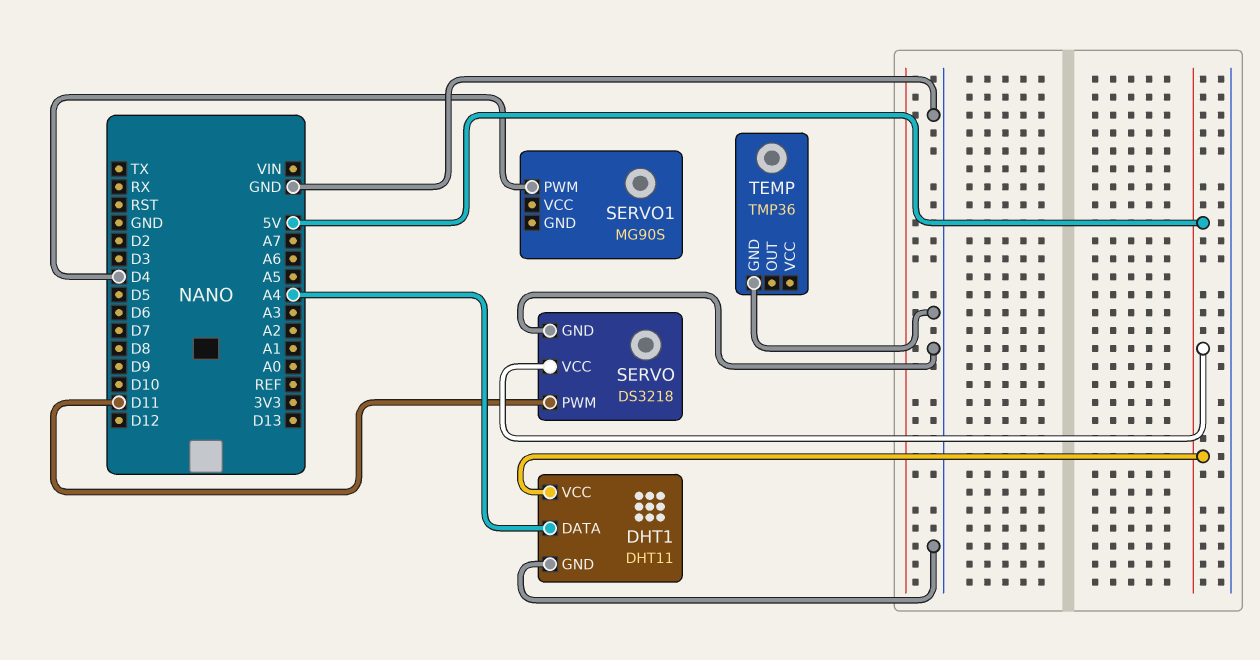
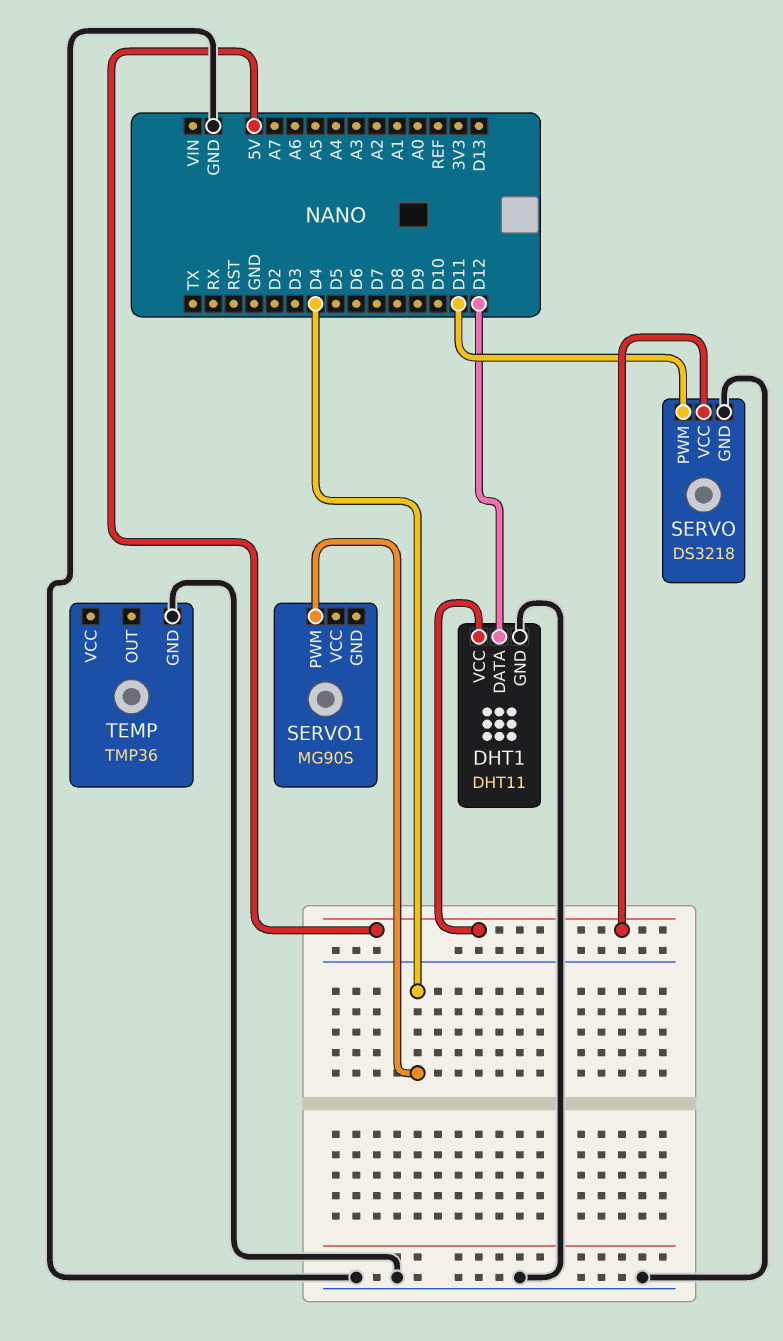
DHT1 pin DATA: A4 -> D12

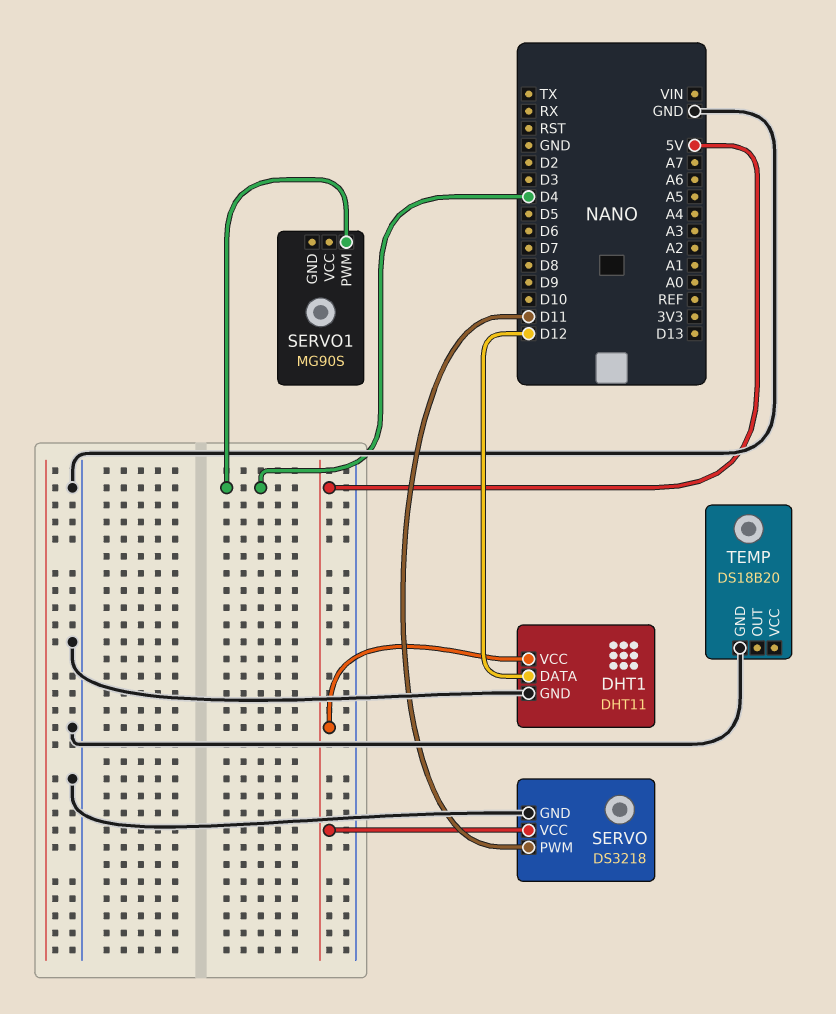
TEMP: TMP36 -> DS18B20

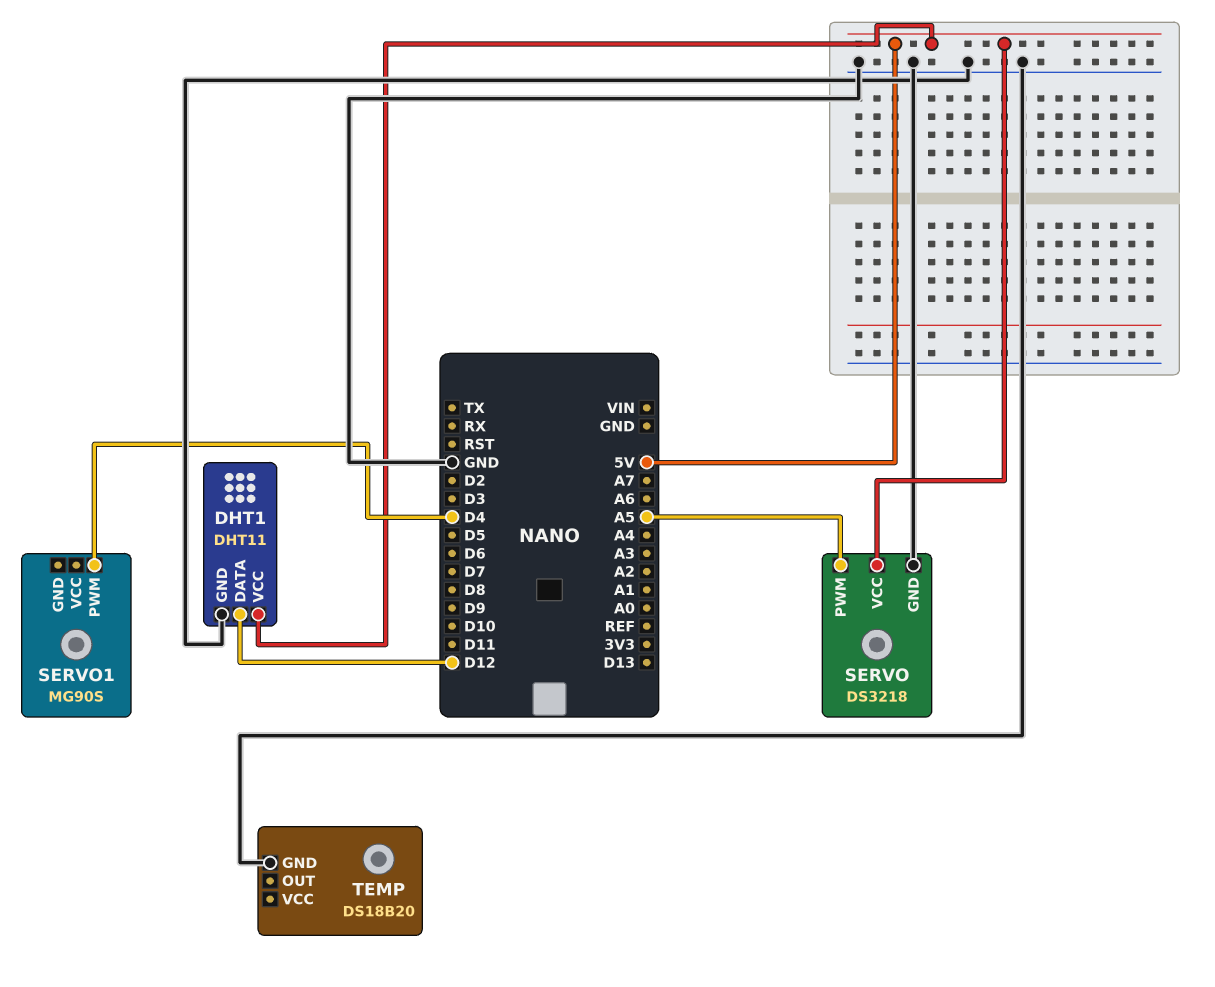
SERVO pin PWM: D11 -> A5

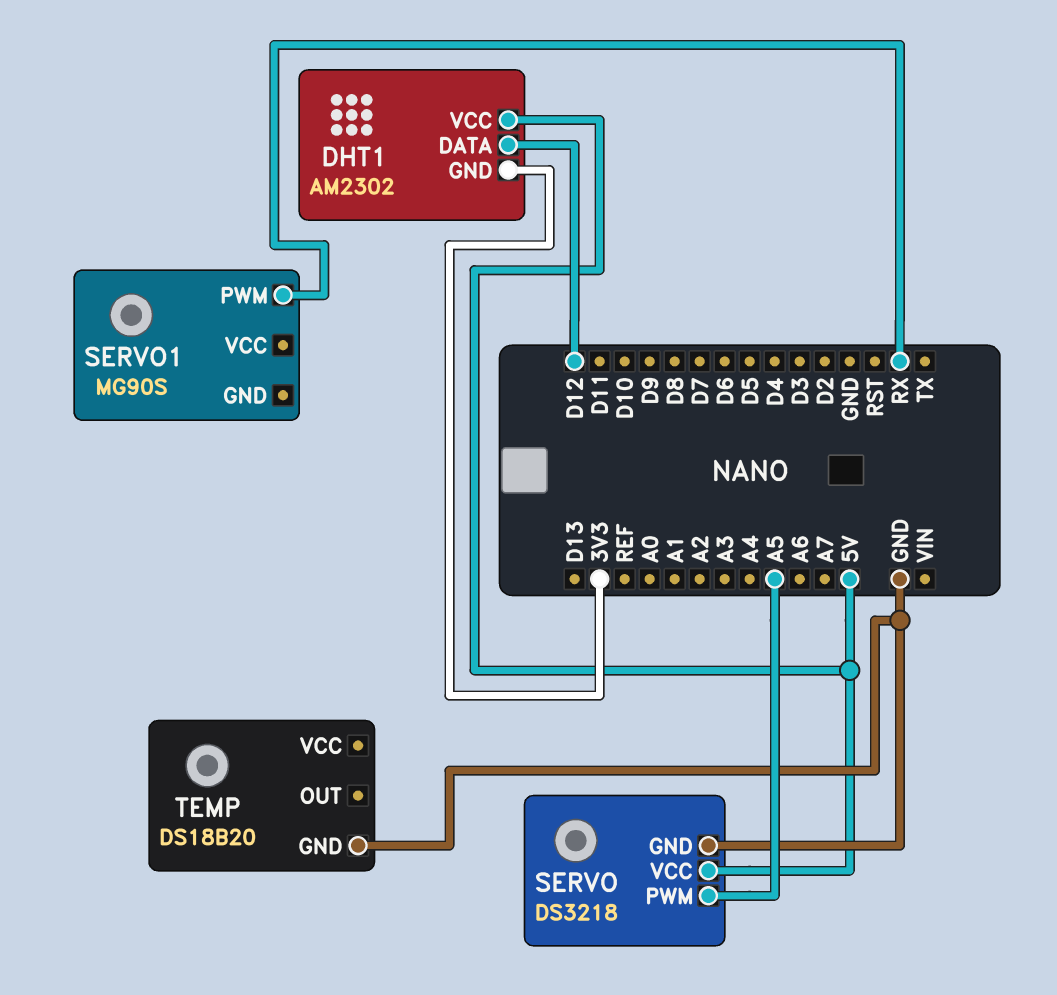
DHT1: DHT11 -> AM2302
DHT1 pin GND: GND -> 3V3
SERVO1 pin PWM: D4 -> RX

